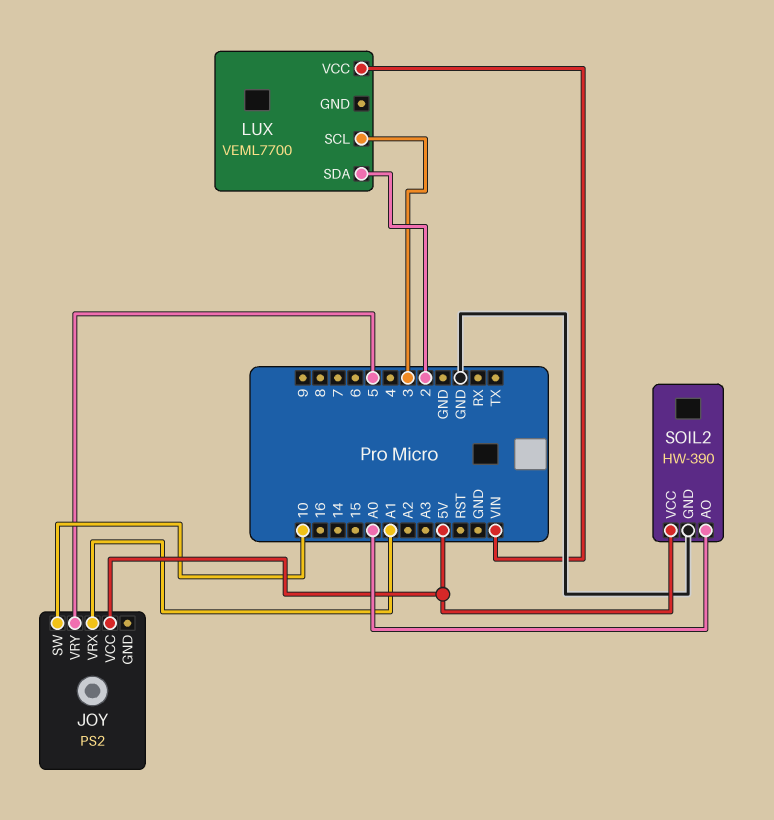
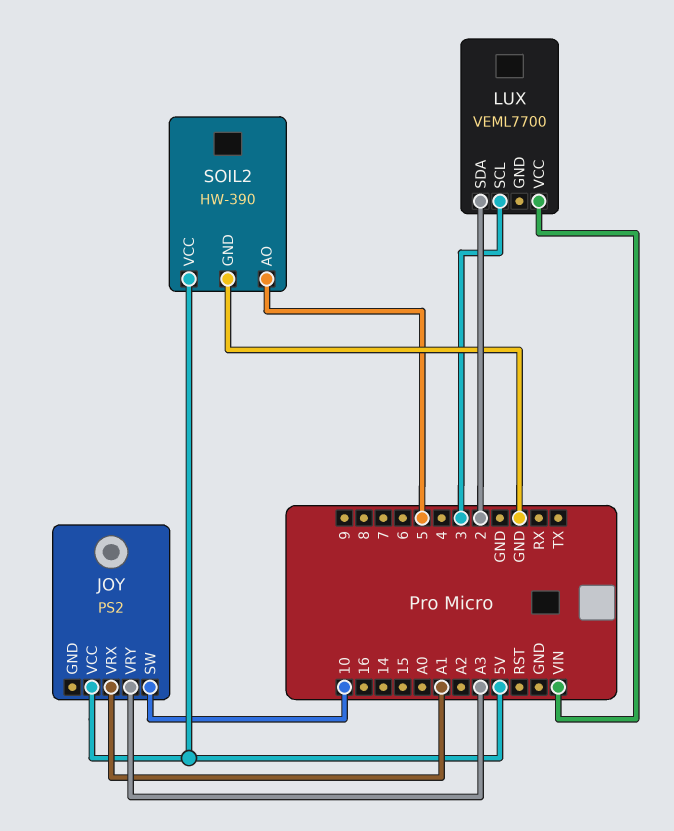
JOY pin VRY: 5 -> A3
SOIL2 pin AO: A0 -> 5

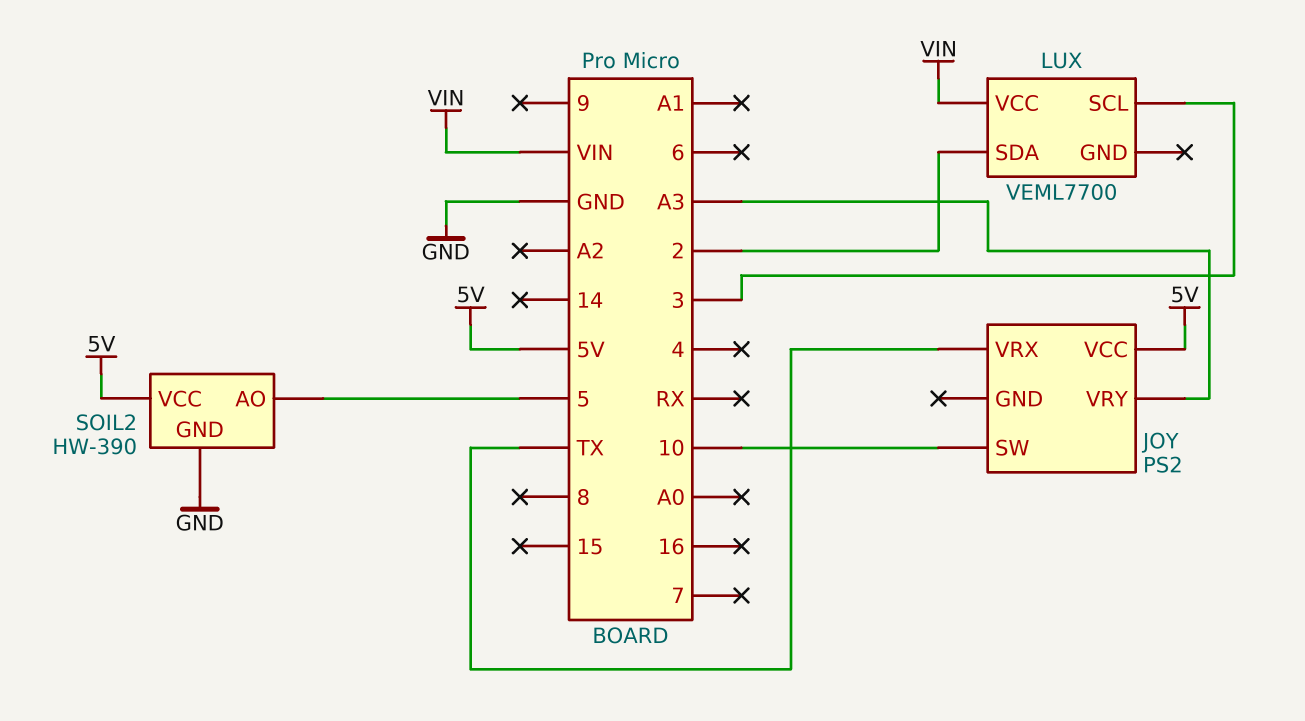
JOY pin VRX: A1 -> TX

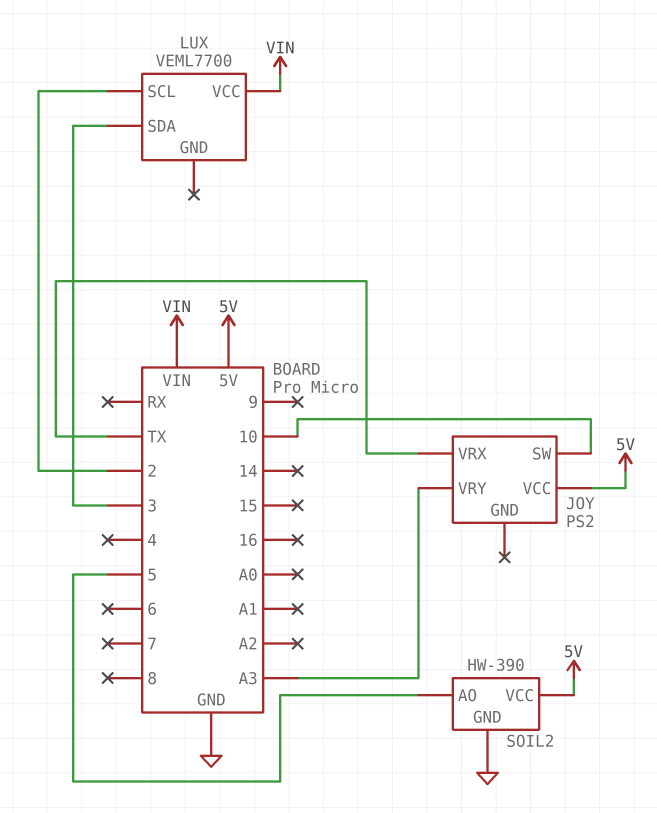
LUX pin SCL: 3 -> 2
LUX pin SDA: 2 -> 3

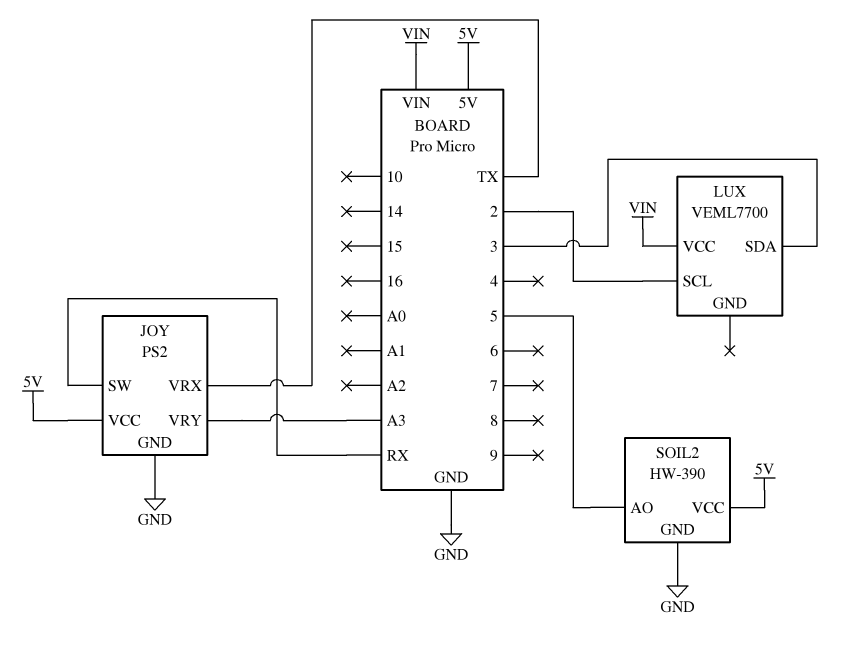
JOY pin GND: none -> GND
JOY pin SW: 10 -> RX

